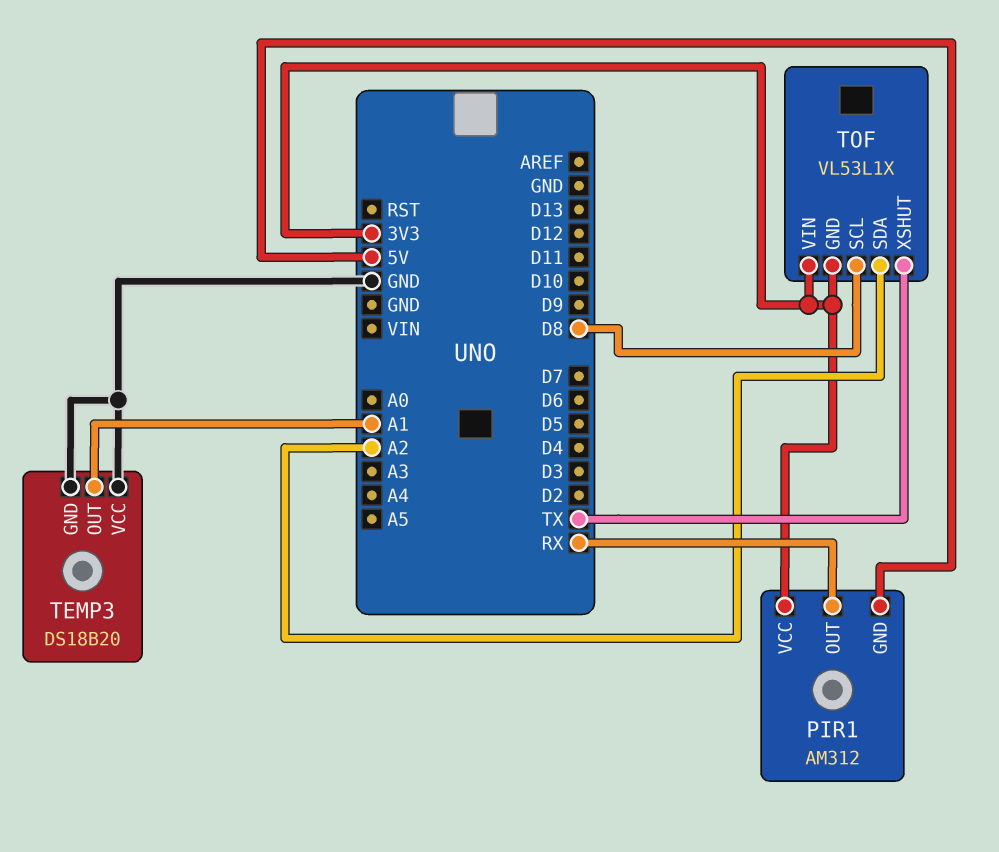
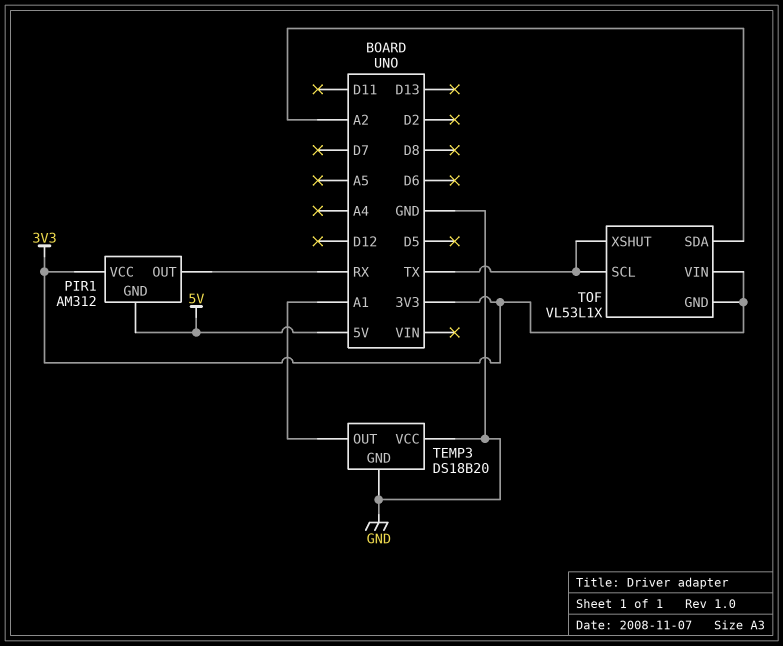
TOF pin SCL: D8 -> TX

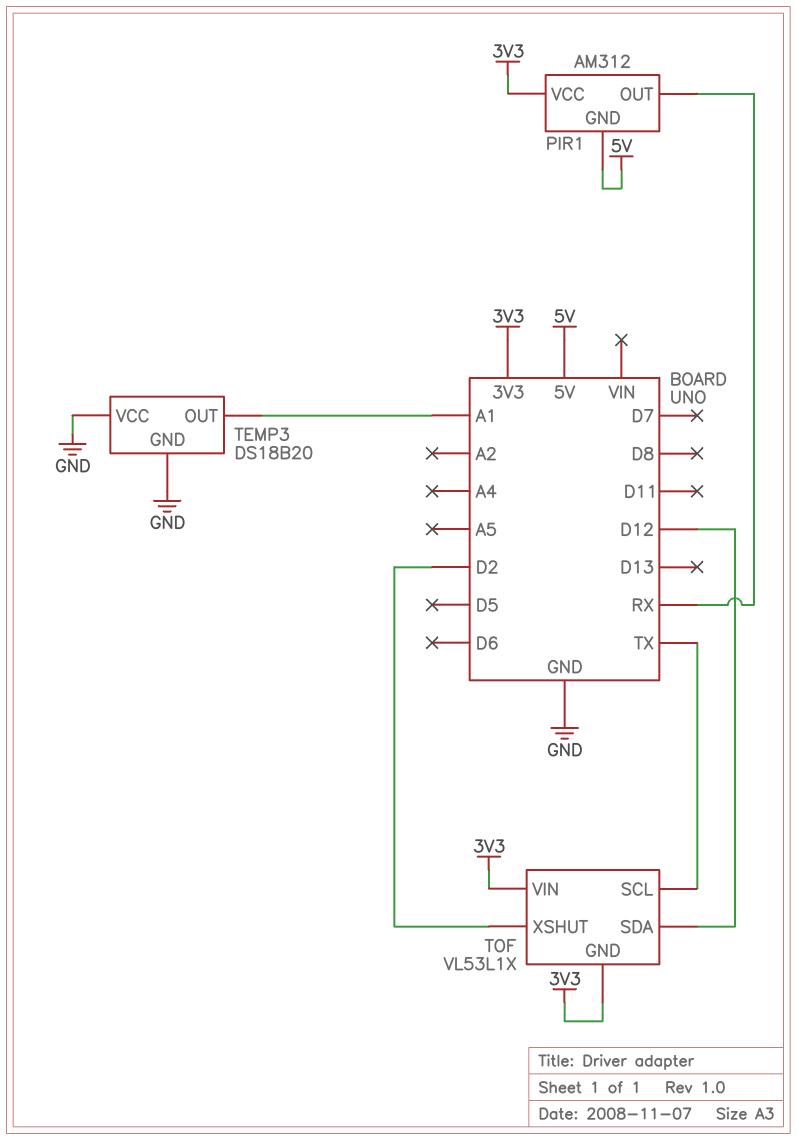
TOF pin SDA: A2 -> D12
TOF pin XSHUT: TX -> D2

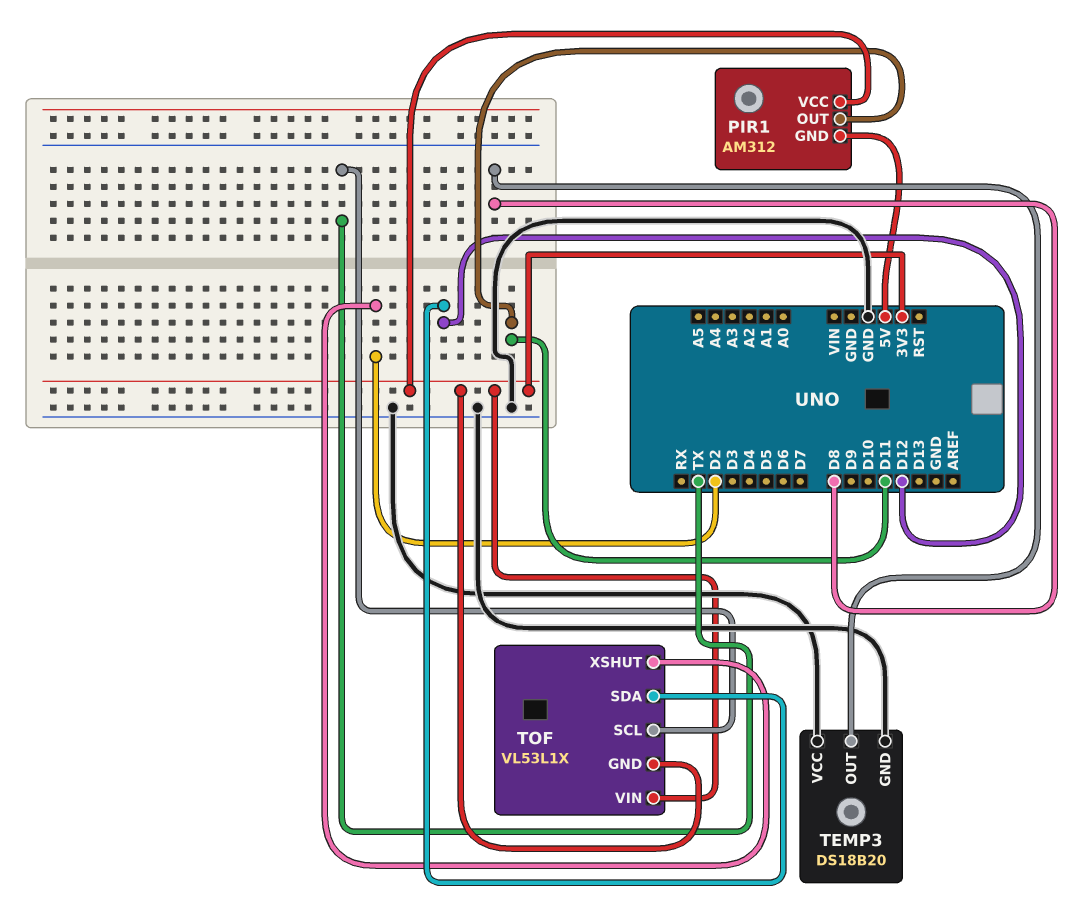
PIR1 pin OUT: RX -> D11
TEMP3 pin OUT: A1 -> D8

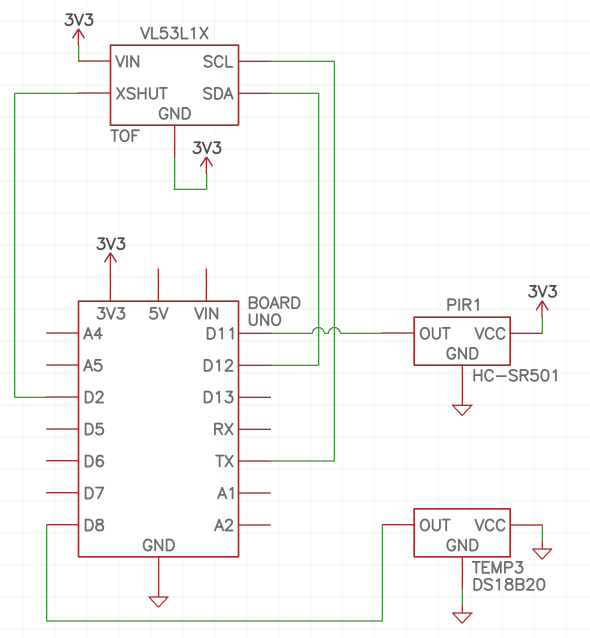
PIR1: AM312 -> HC-SR501
PIR1 pin GND: 5V -> GND

